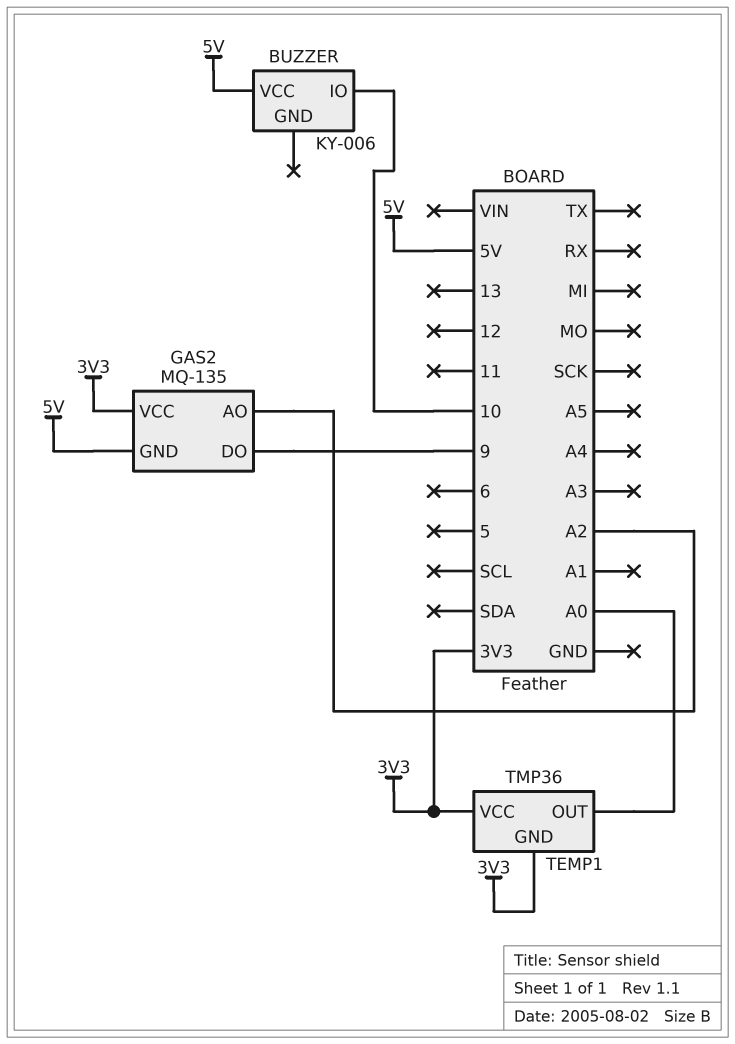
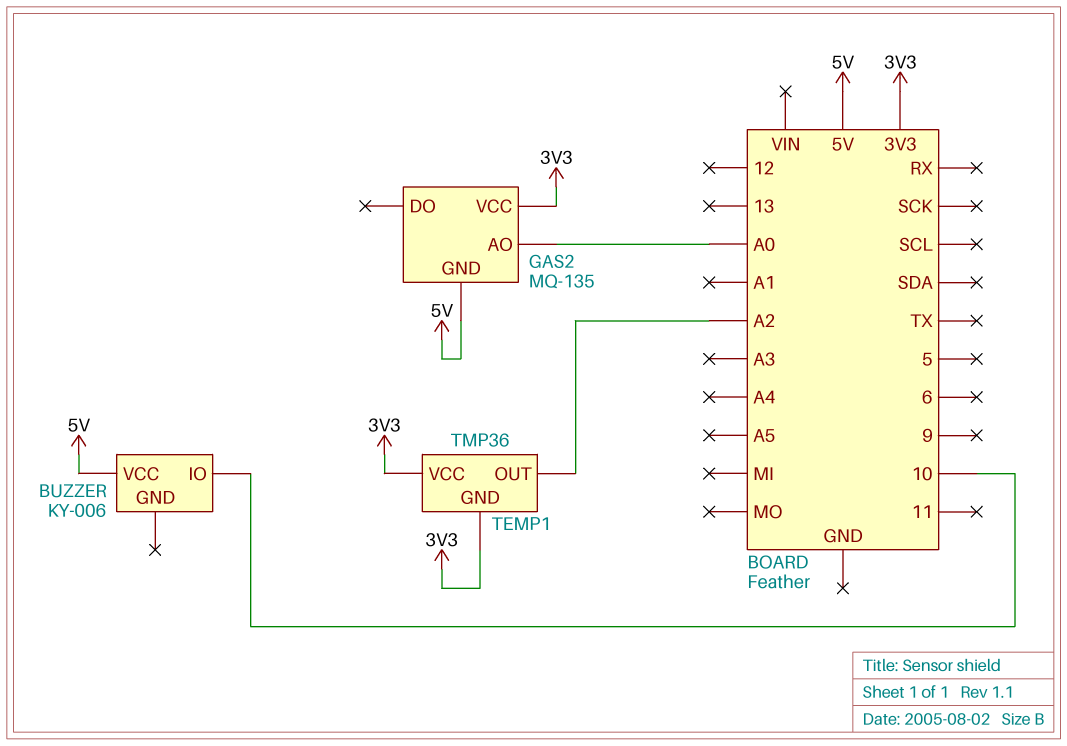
GAS2 pin AO: A2 -> A0
GAS2 pin DO: 9 -> none
TEMP1 pin OUT: A0 -> A2

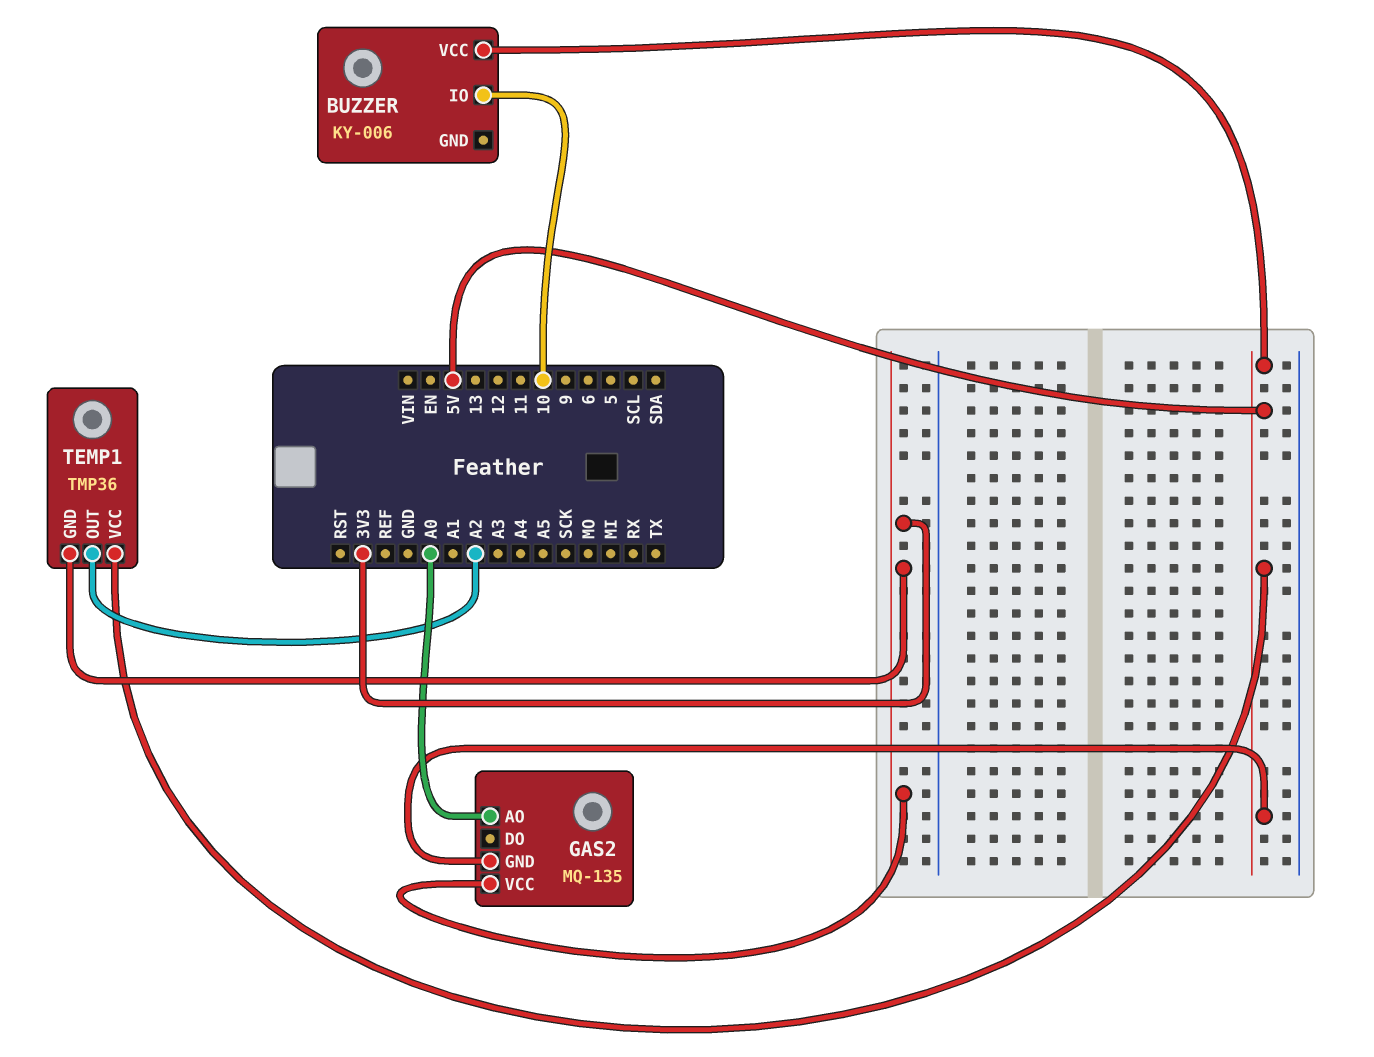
TEMP1 pin VCC: 3V3 -> 5V

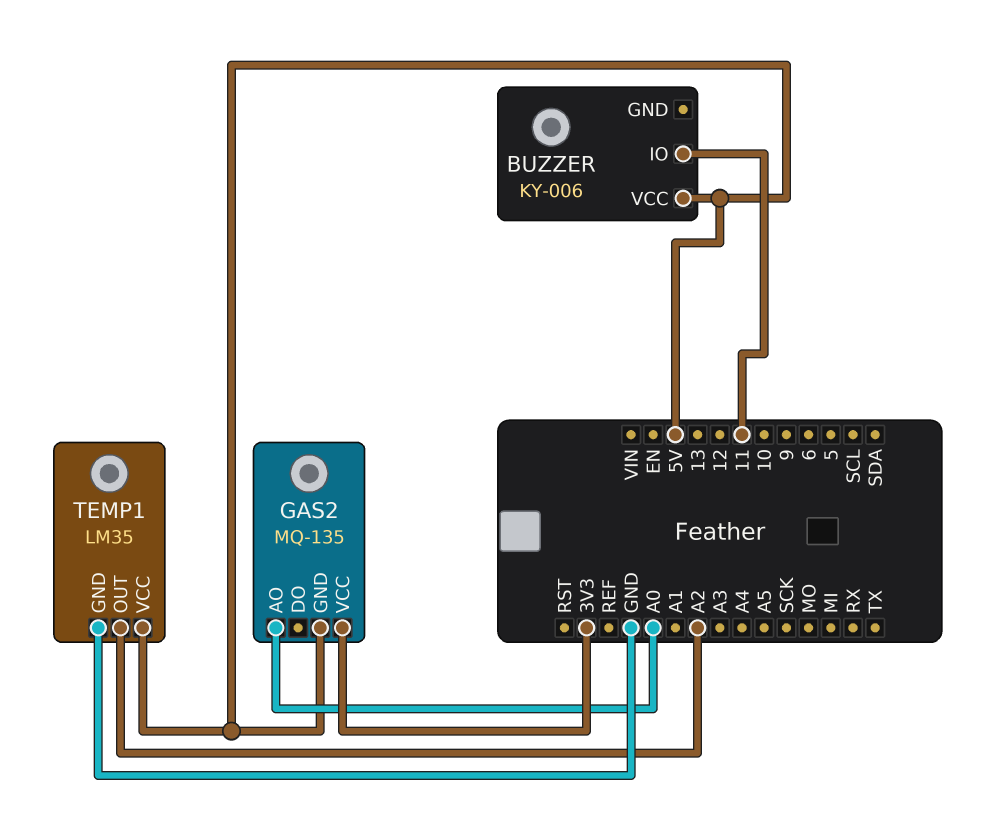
BUZZER pin IO: 10 -> 11
TEMP1: TMP36 -> LM35
TEMP1 pin GND: 3V3 -> GND

